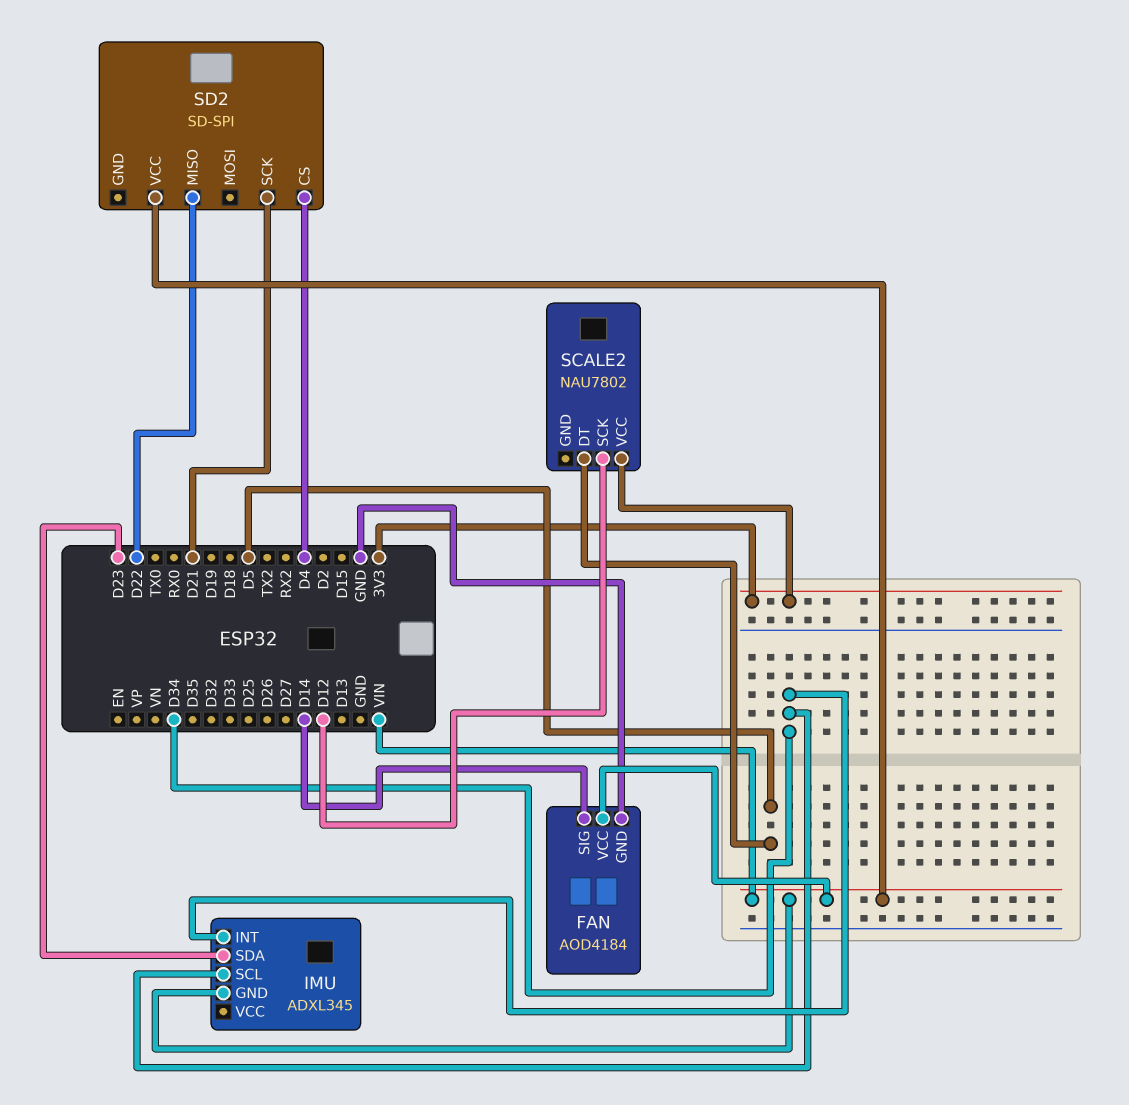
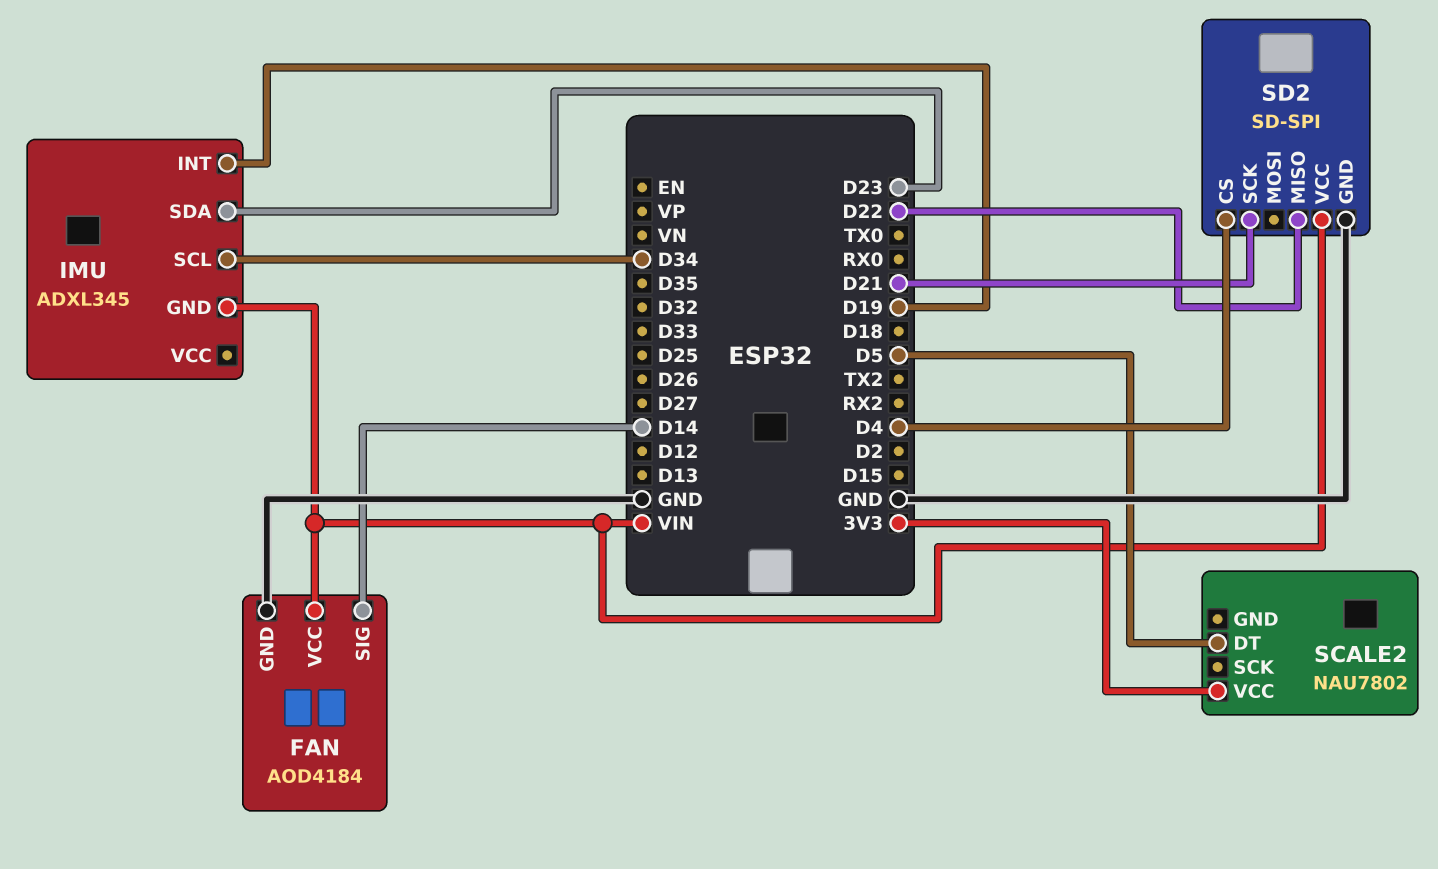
IMU pin INT: D34 -> D19
SCALE2 pin SCK: D12 -> none
SD2 pin GND: none -> GND

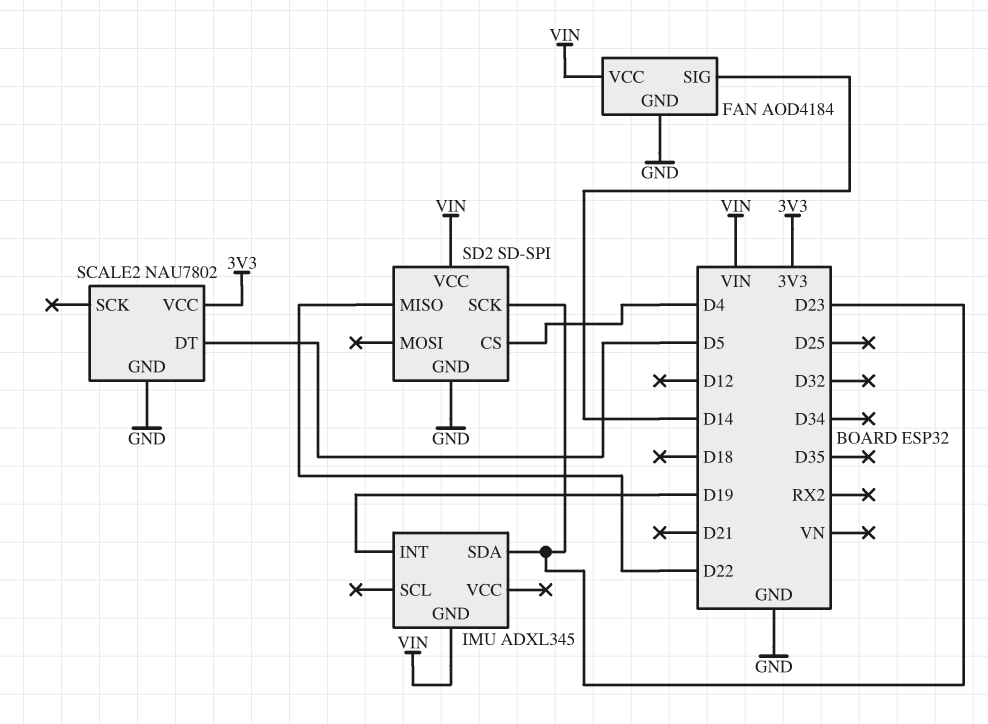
IMU pin SCL: D34 -> none
SCALE2 pin GND: none -> GND
SD2 pin SCK: D21 -> D23

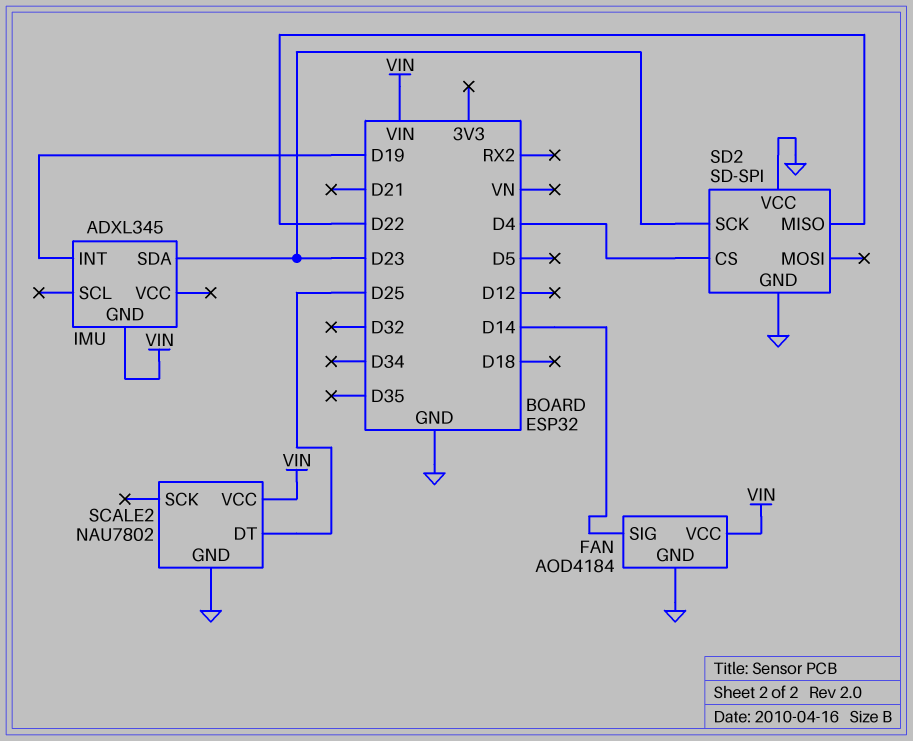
SCALE2 pin DT: D5 -> D25
SCALE2 pin VCC: 3V3 -> VIN
SD2 pin VCC: VIN -> GND

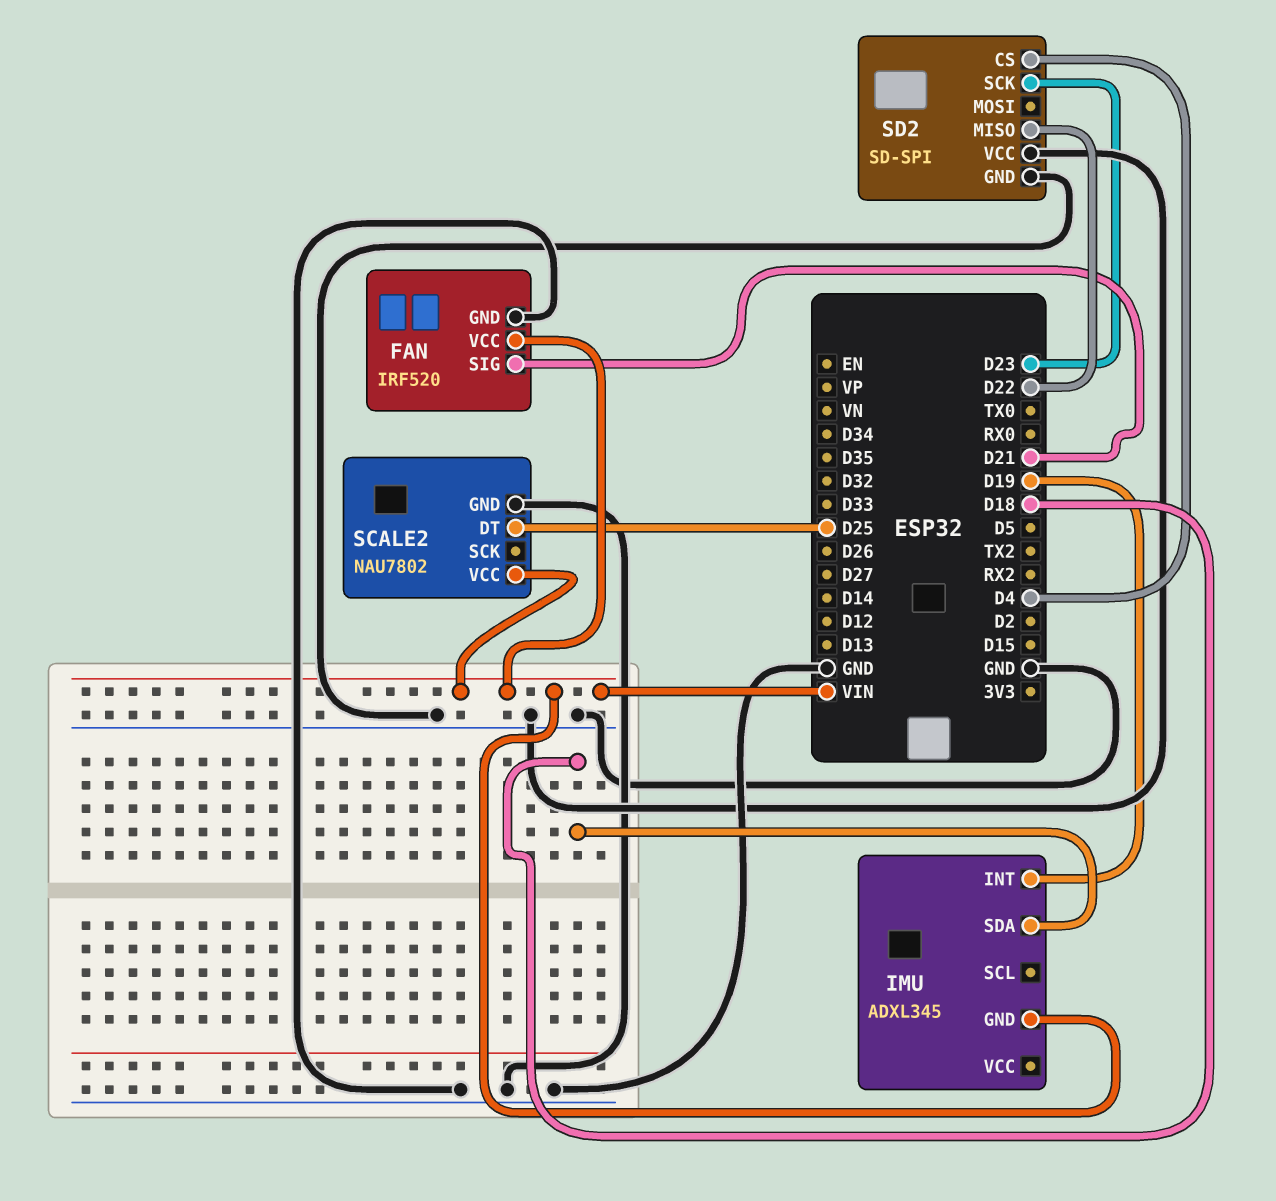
FAN: AOD4184 -> IRF520
FAN pin SIG: D14 -> D21
IMU pin SDA: D23 -> D18

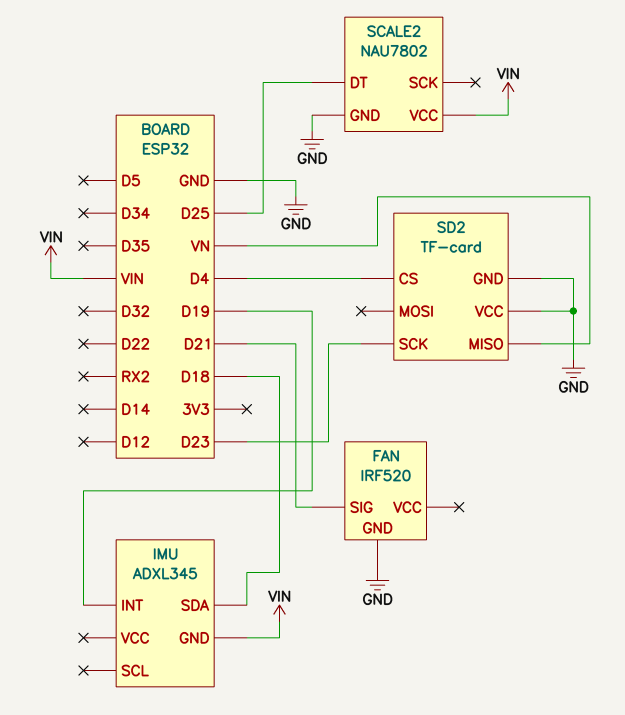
FAN pin VCC: VIN -> none
SD2: SD-SPI -> TF-card
SD2 pin MISO: D22 -> VN

